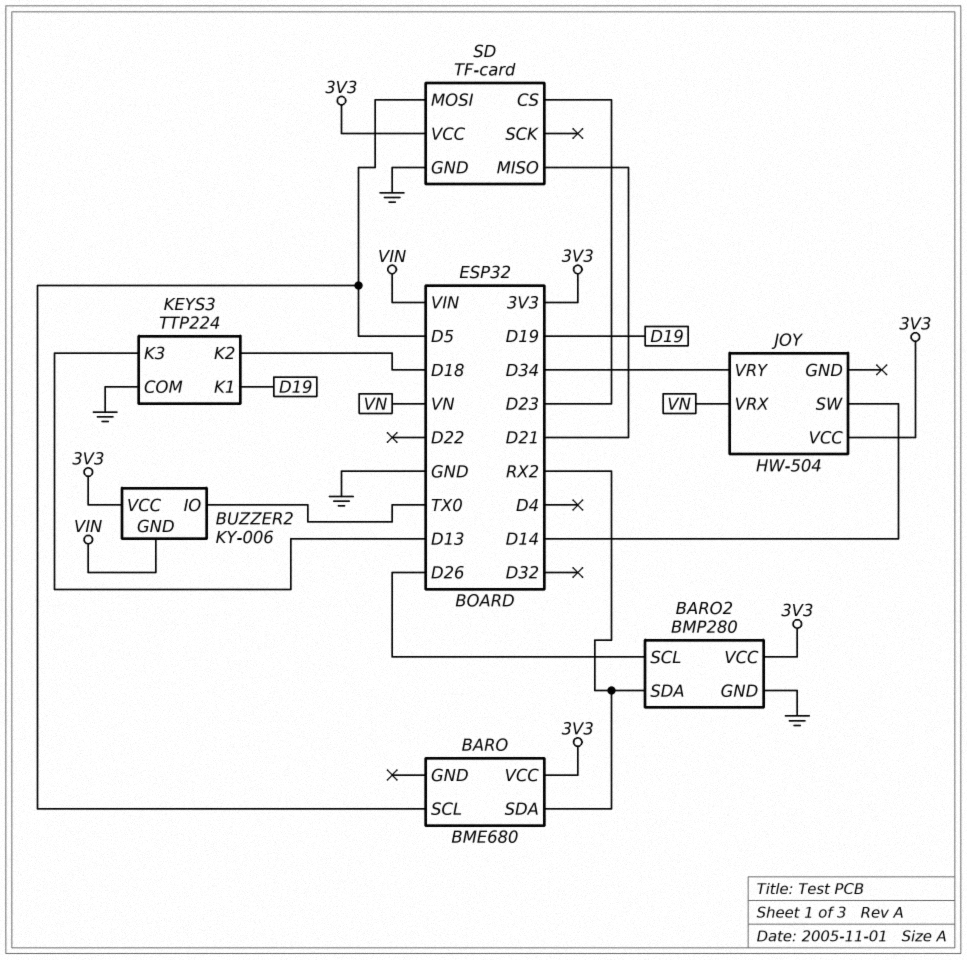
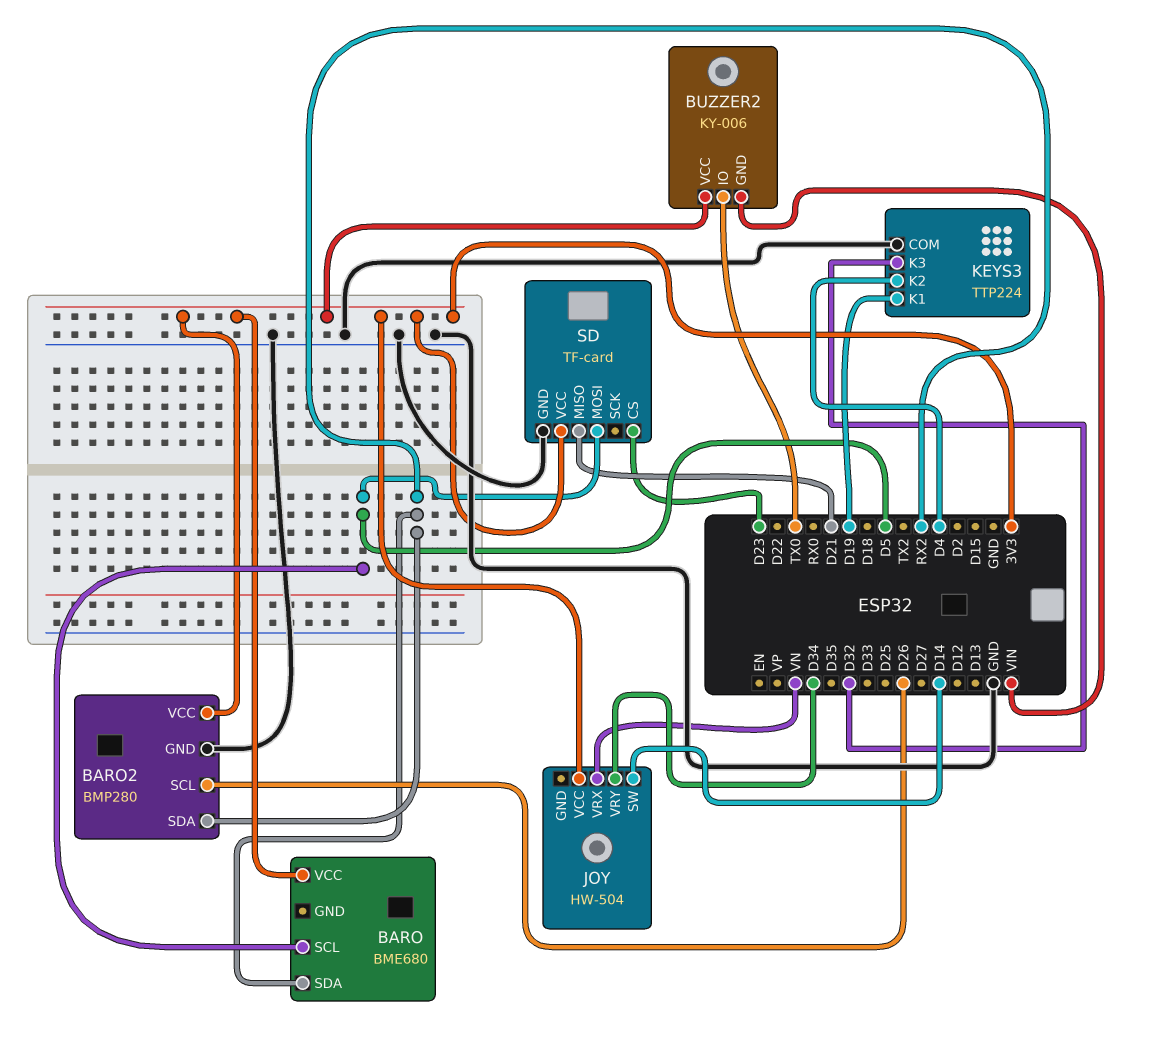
KEYS3 pin K2: D18 -> D4
KEYS3 pin K3: D13 -> D32

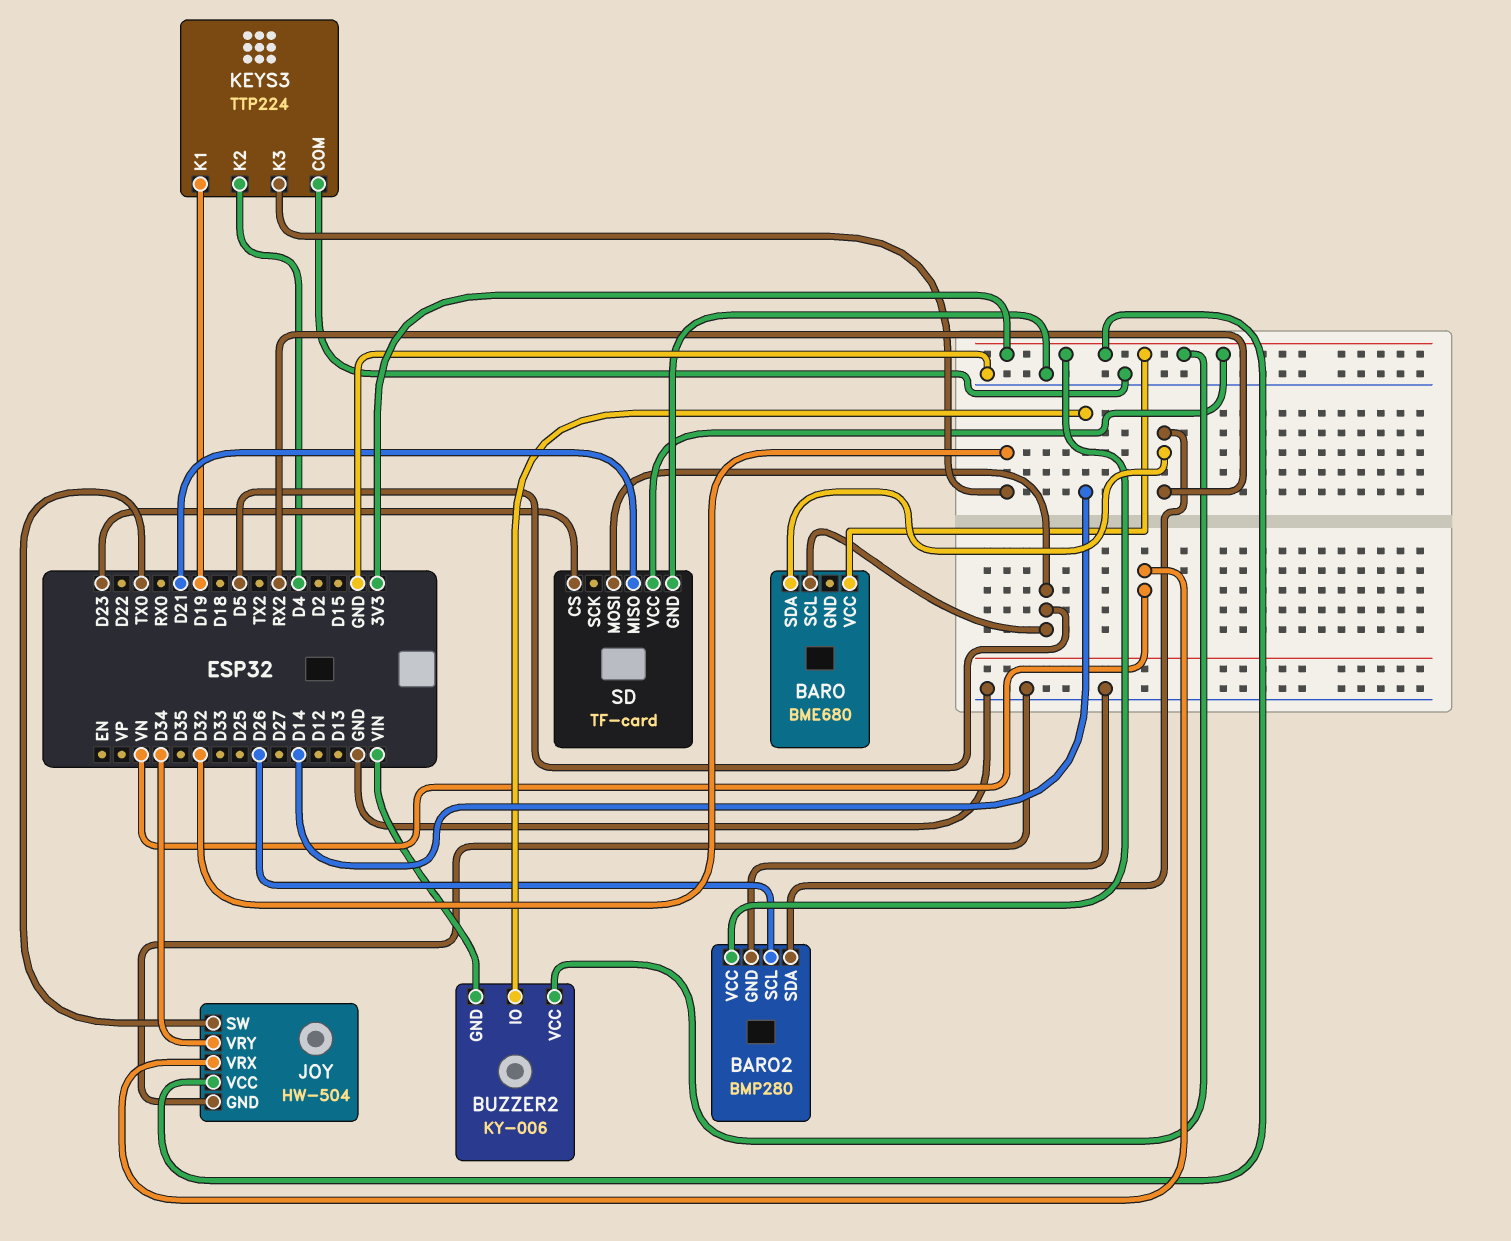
BUZZER2 pin IO: TX0 -> D14
JOY pin GND: none -> GND
JOY pin SW: D14 -> TX0

